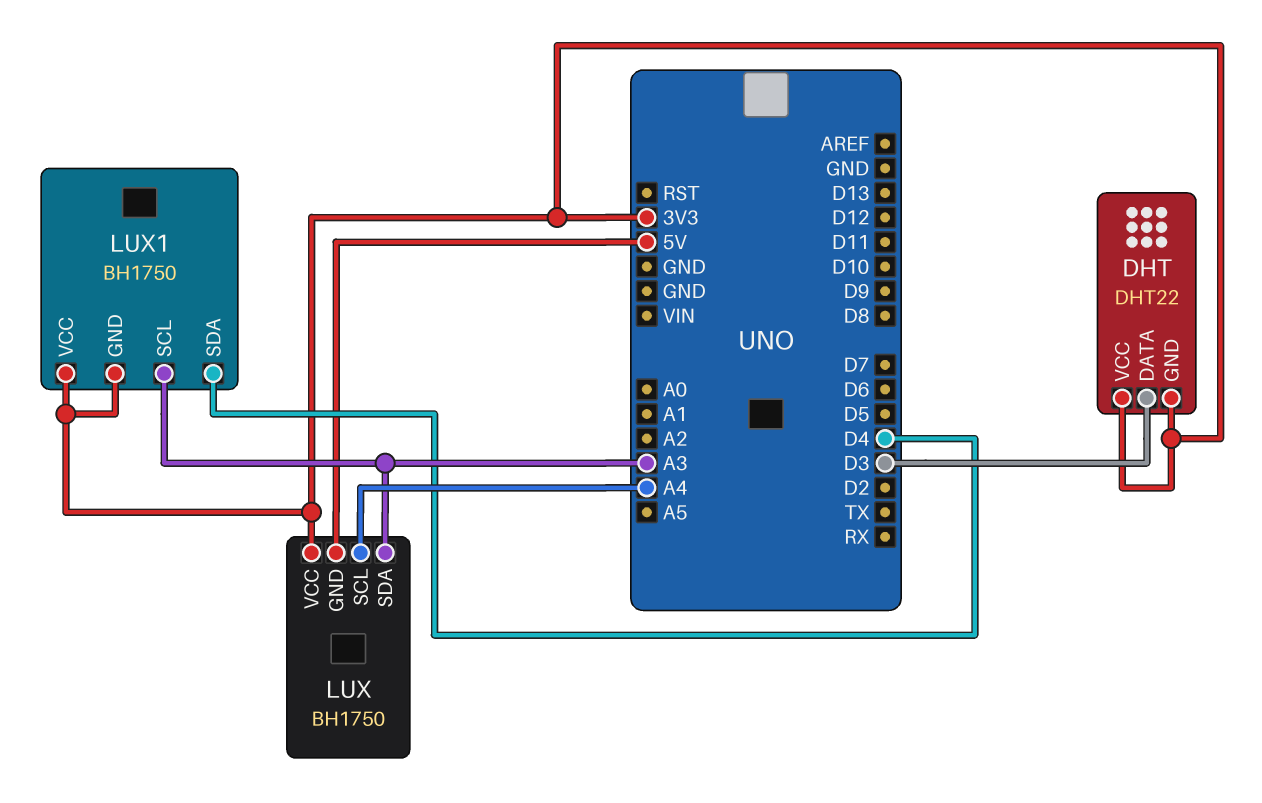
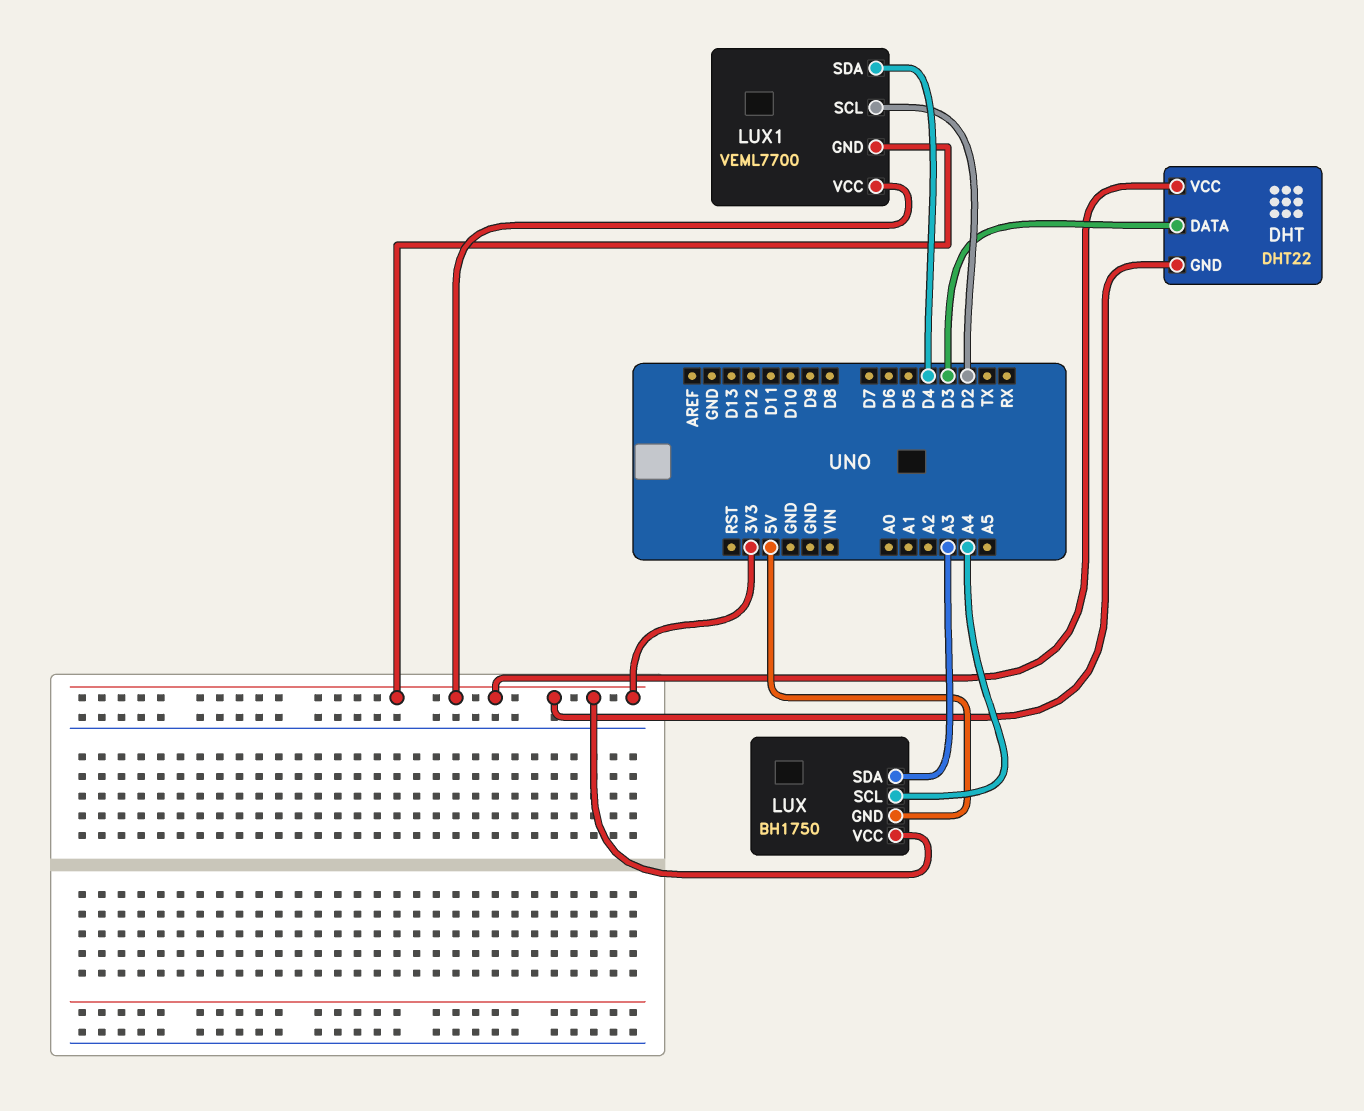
LUX1: BH1750 -> VEML7700
LUX1 pin SCL: A3 -> D2

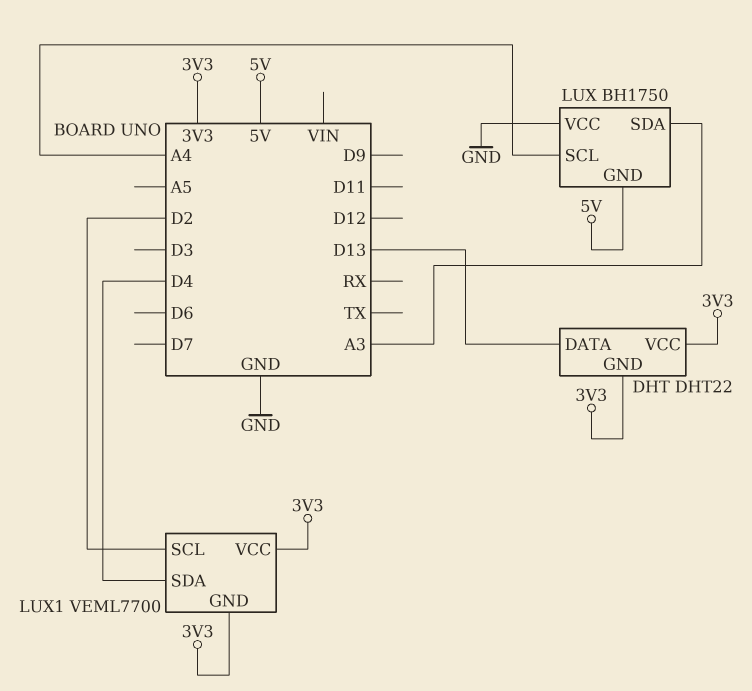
DHT pin DATA: D3 -> D13
LUX pin VCC: 3V3 -> GND

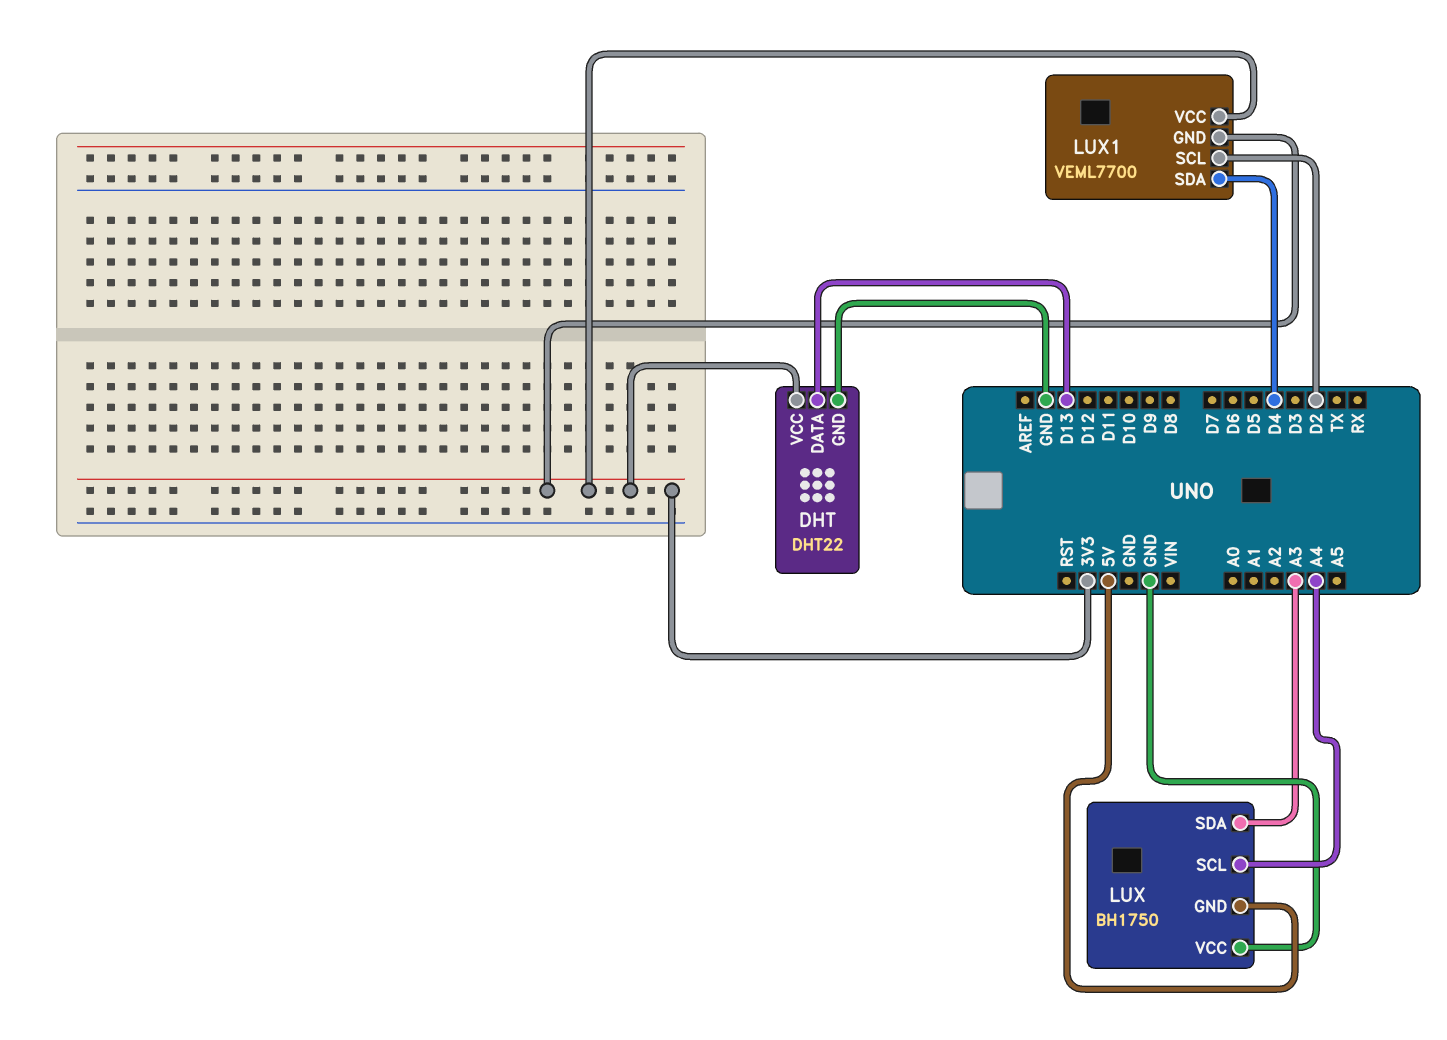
DHT pin GND: 3V3 -> GND

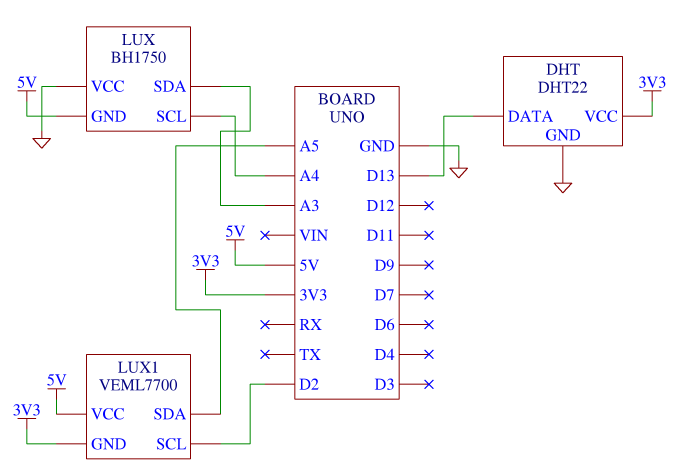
LUX1 pin SDA: D4 -> A5
LUX1 pin VCC: 3V3 -> 5V

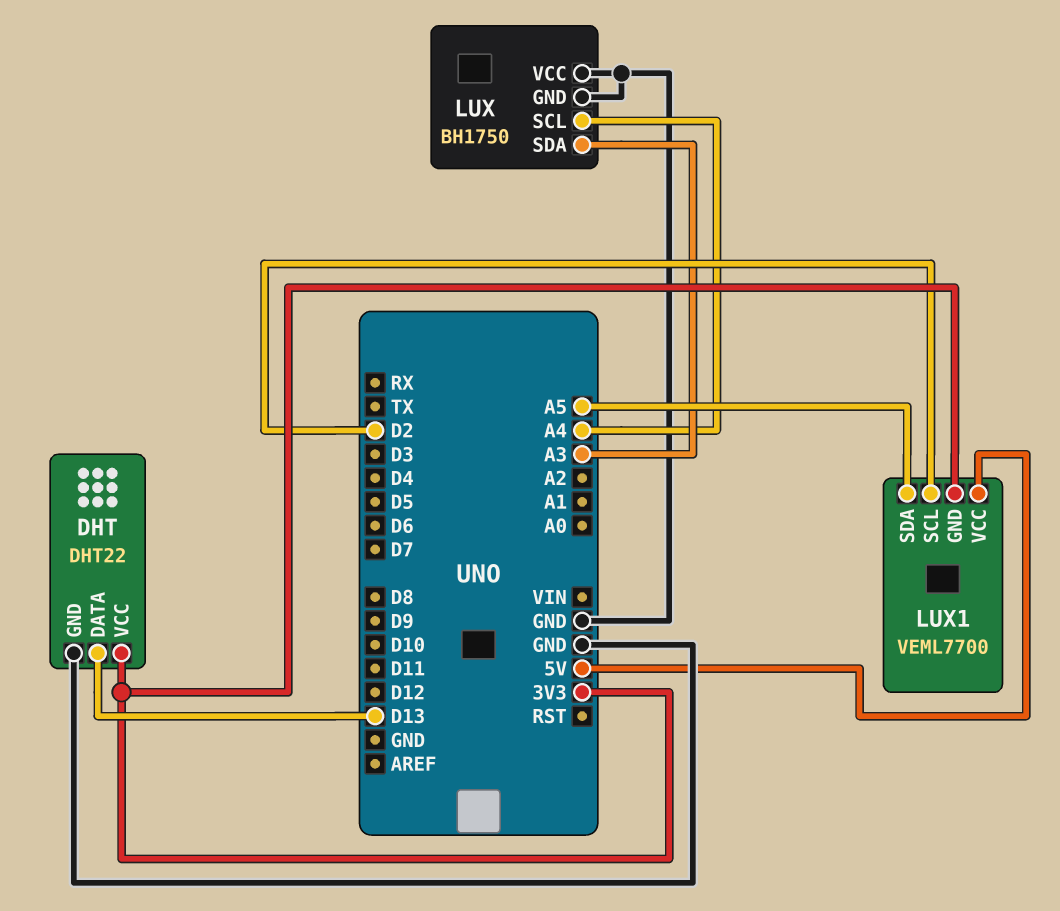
LUX pin GND: 5V -> GND

